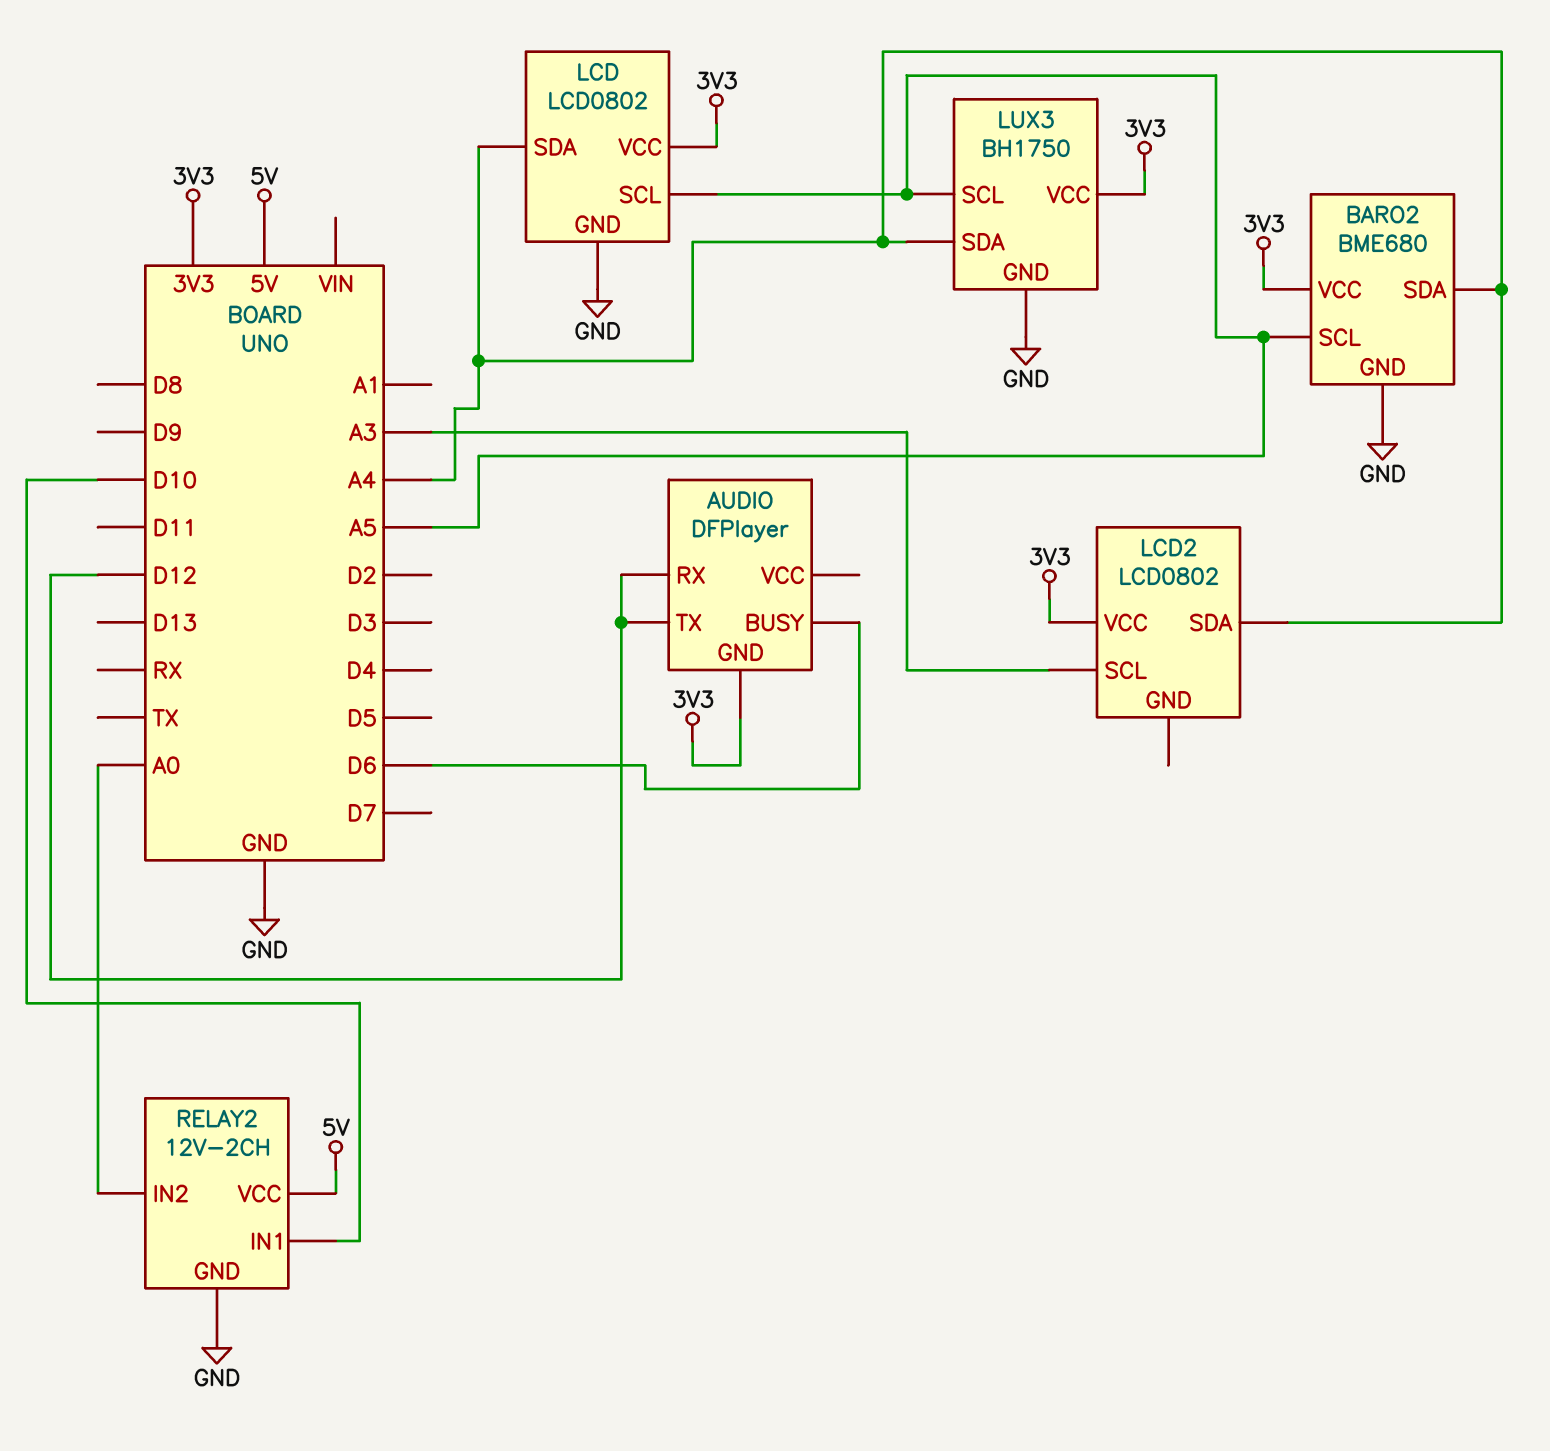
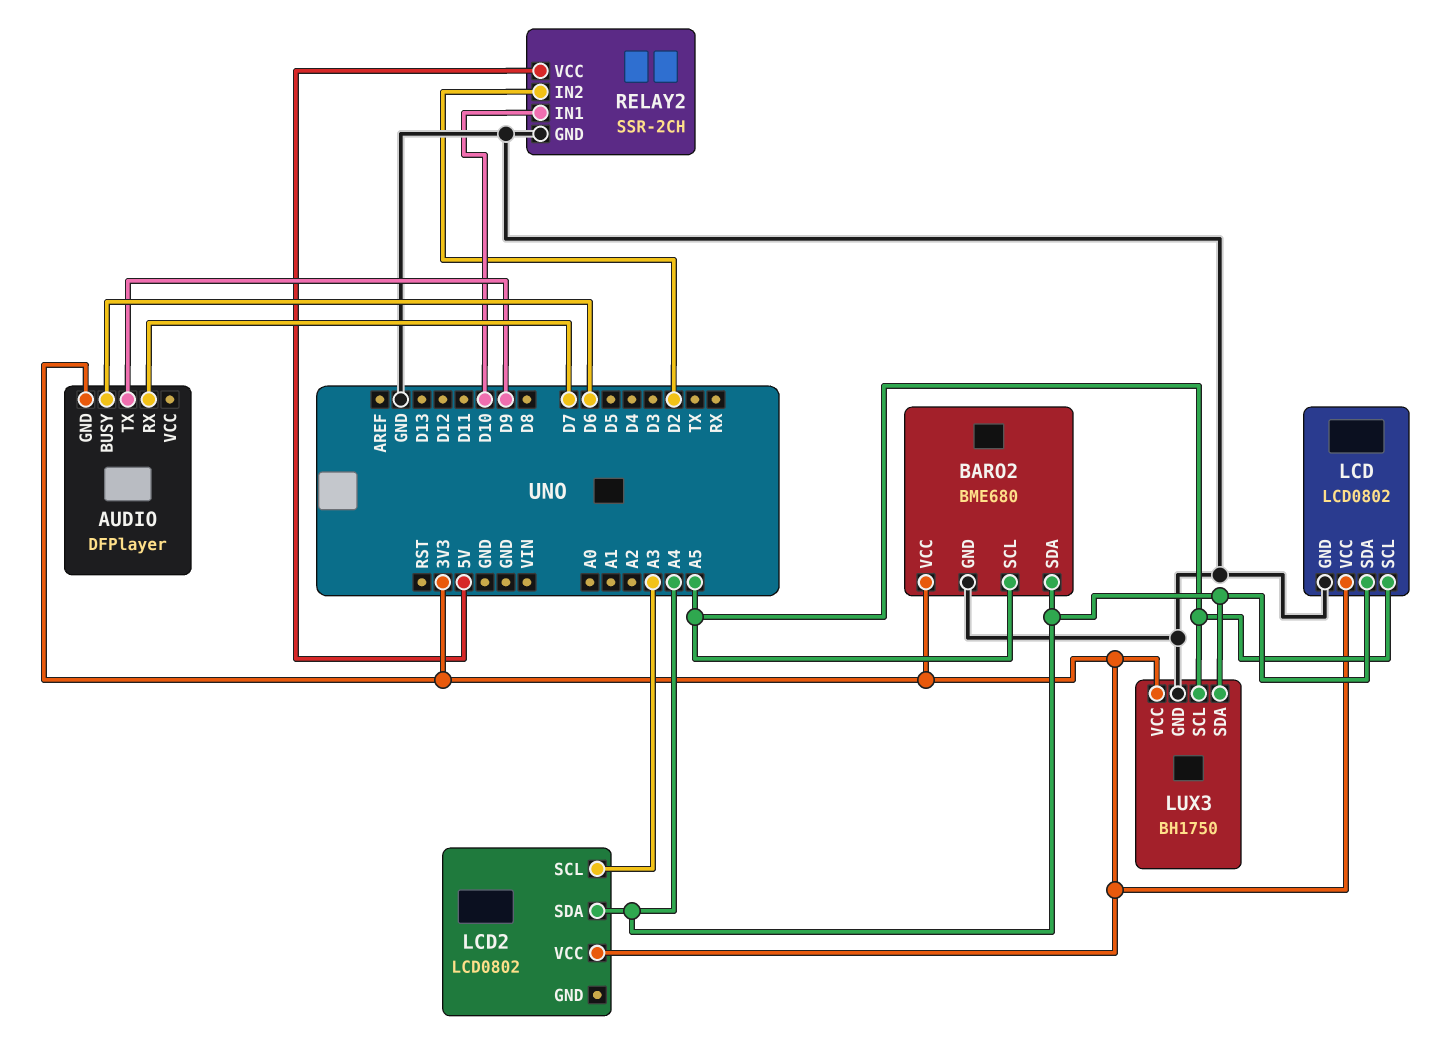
AUDIO pin RX: D12 -> D7
AUDIO pin TX: D12 -> D9
RELAY2: 12V-2CH -> SSR-2CH
RELAY2 pin IN2: A0 -> D2

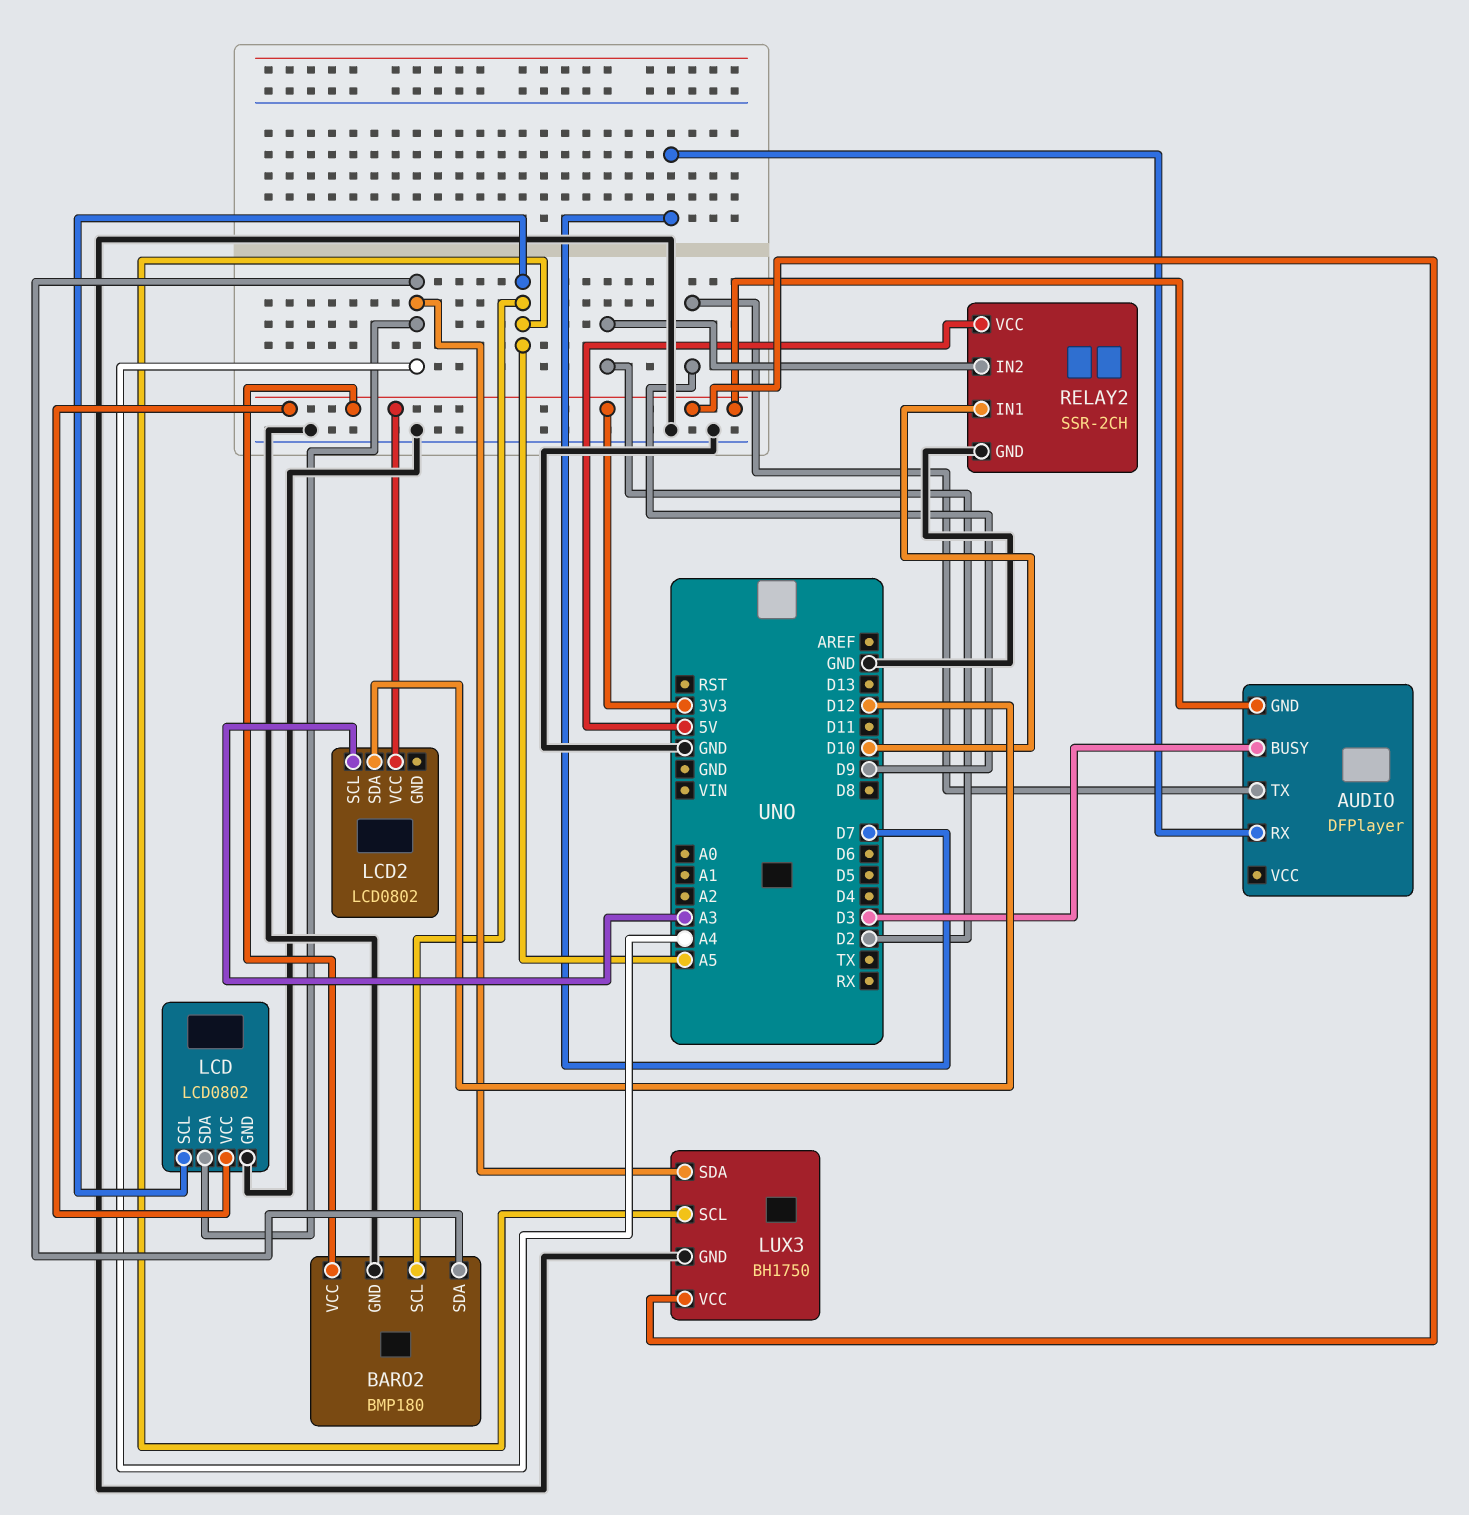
AUDIO pin BUSY: D6 -> D3
BARO2: BME680 -> BMP180
LCD2 pin SDA: A4 -> D12

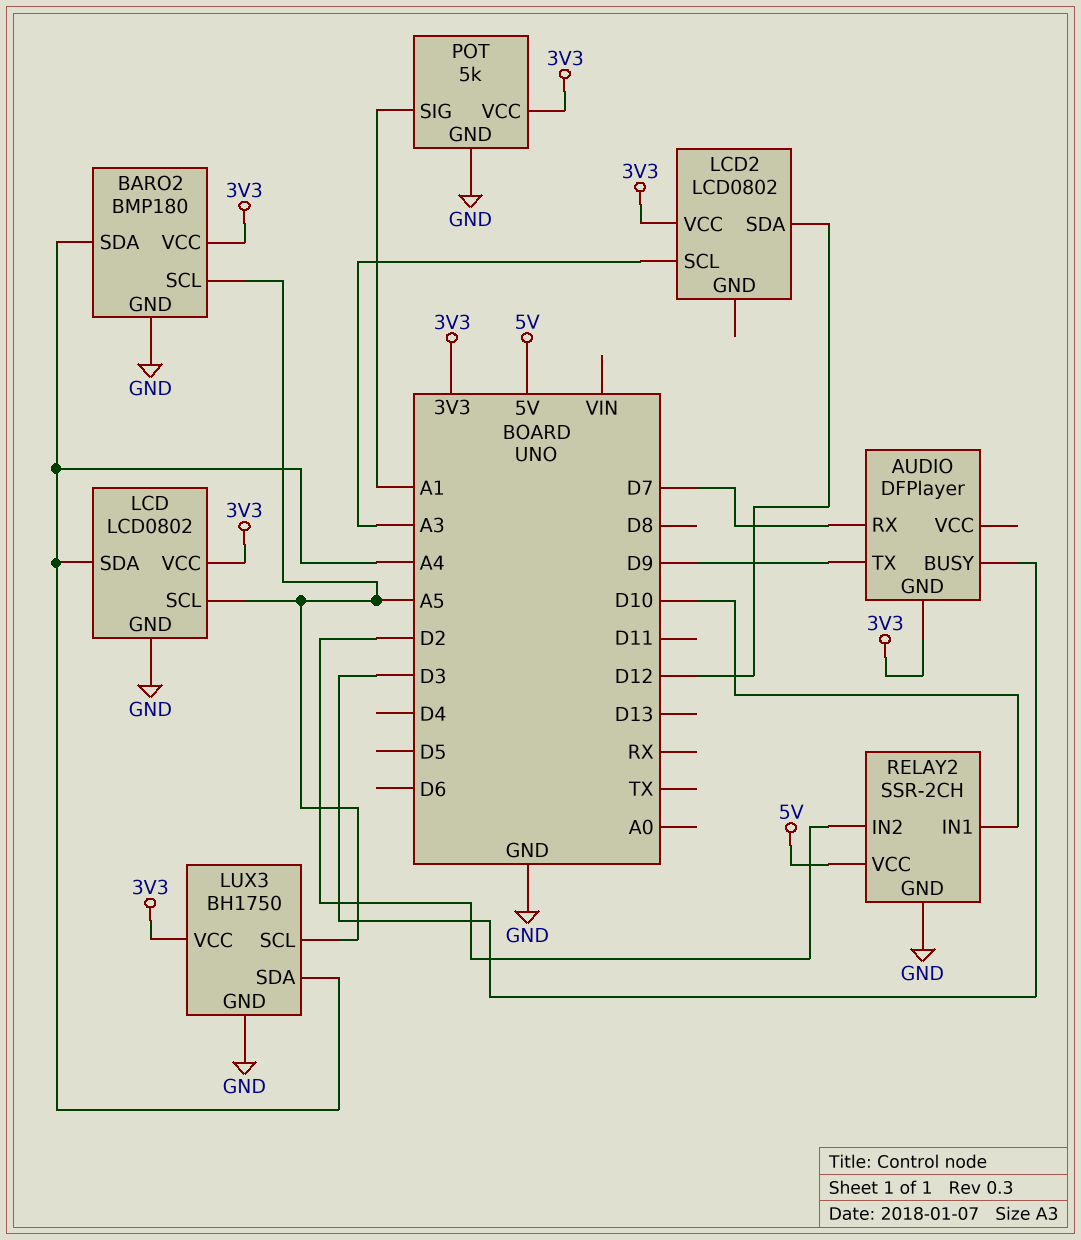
POT: none -> 5k
POT pin GND: none -> GND
POT pin SIG: none -> A1
POT pin VCC: none -> 3V3

